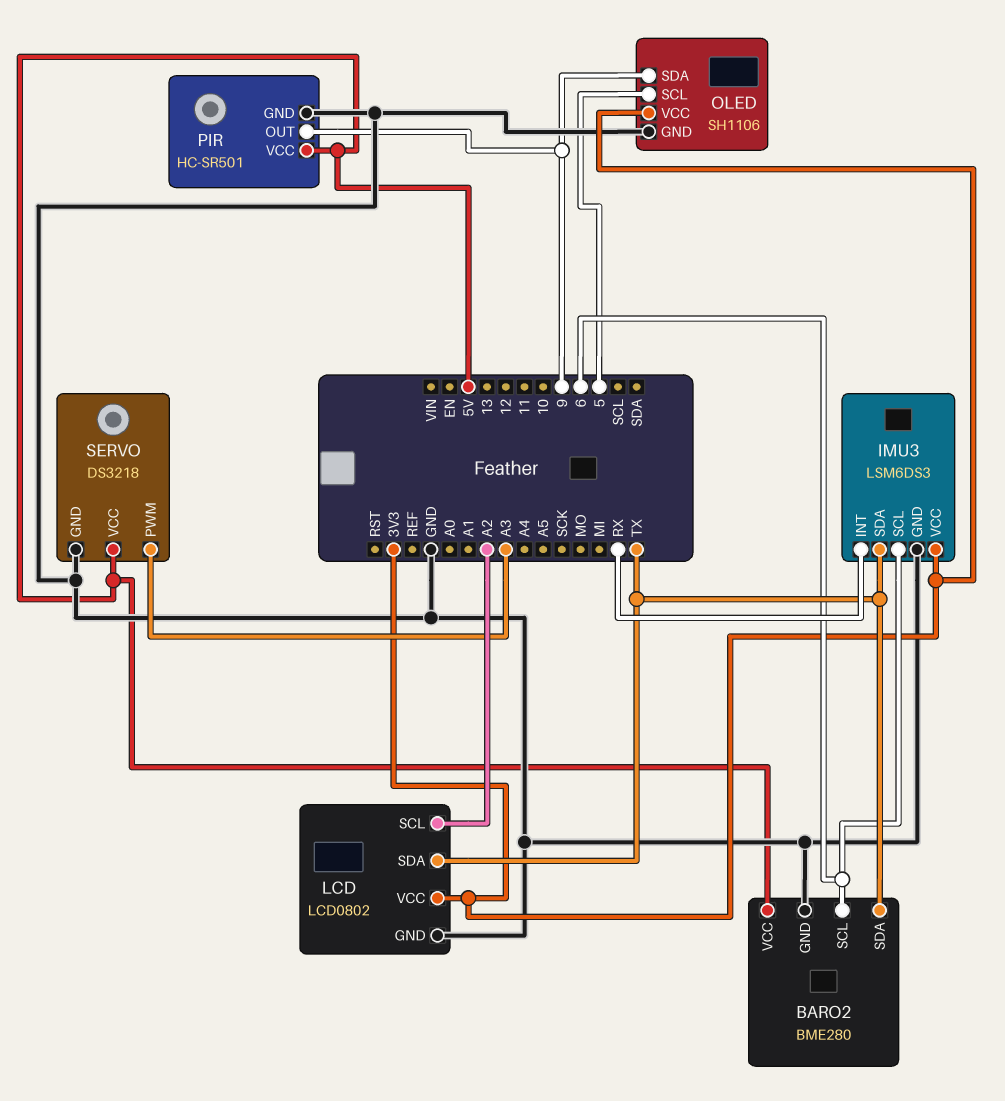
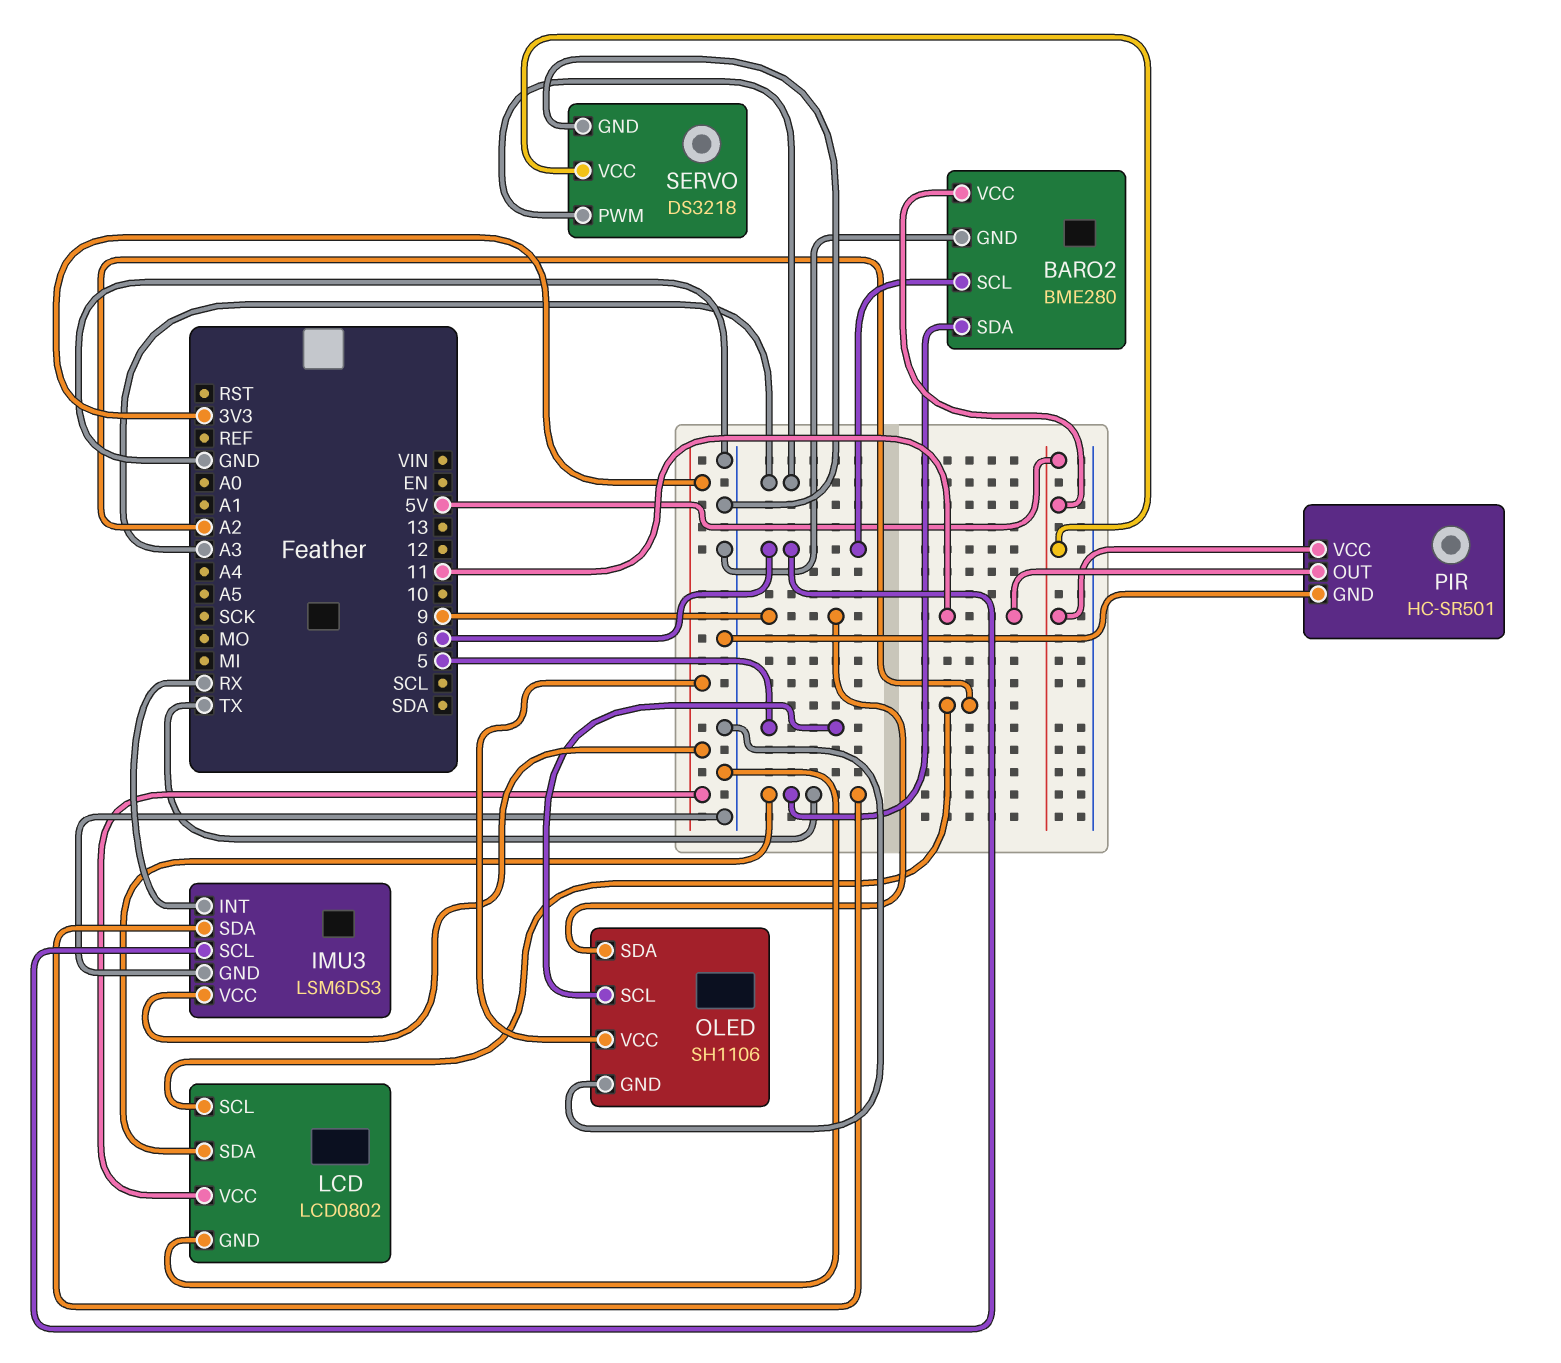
PIR pin OUT: 9 -> 11

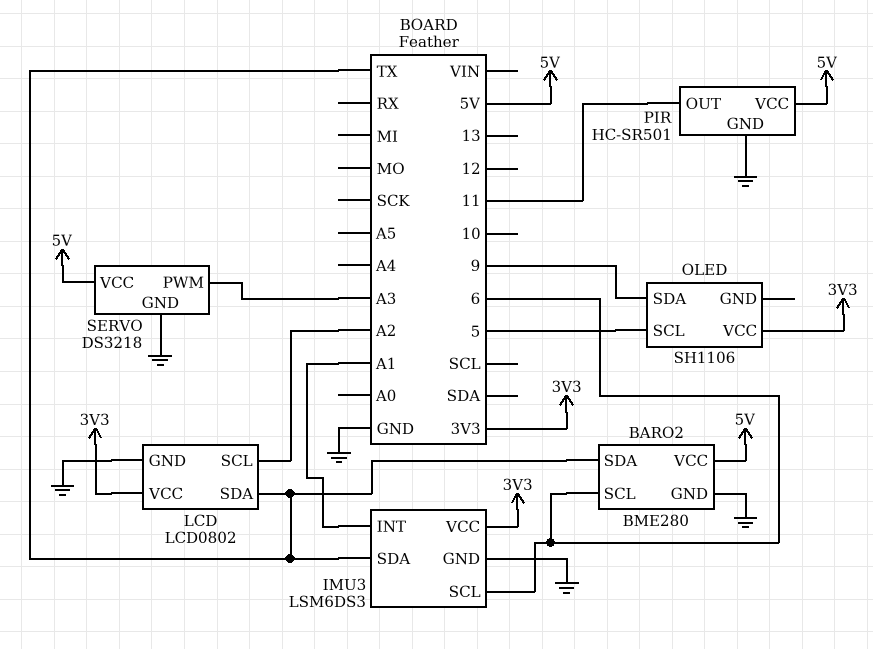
IMU3 pin INT: RX -> A1
OLED pin GND: GND -> none

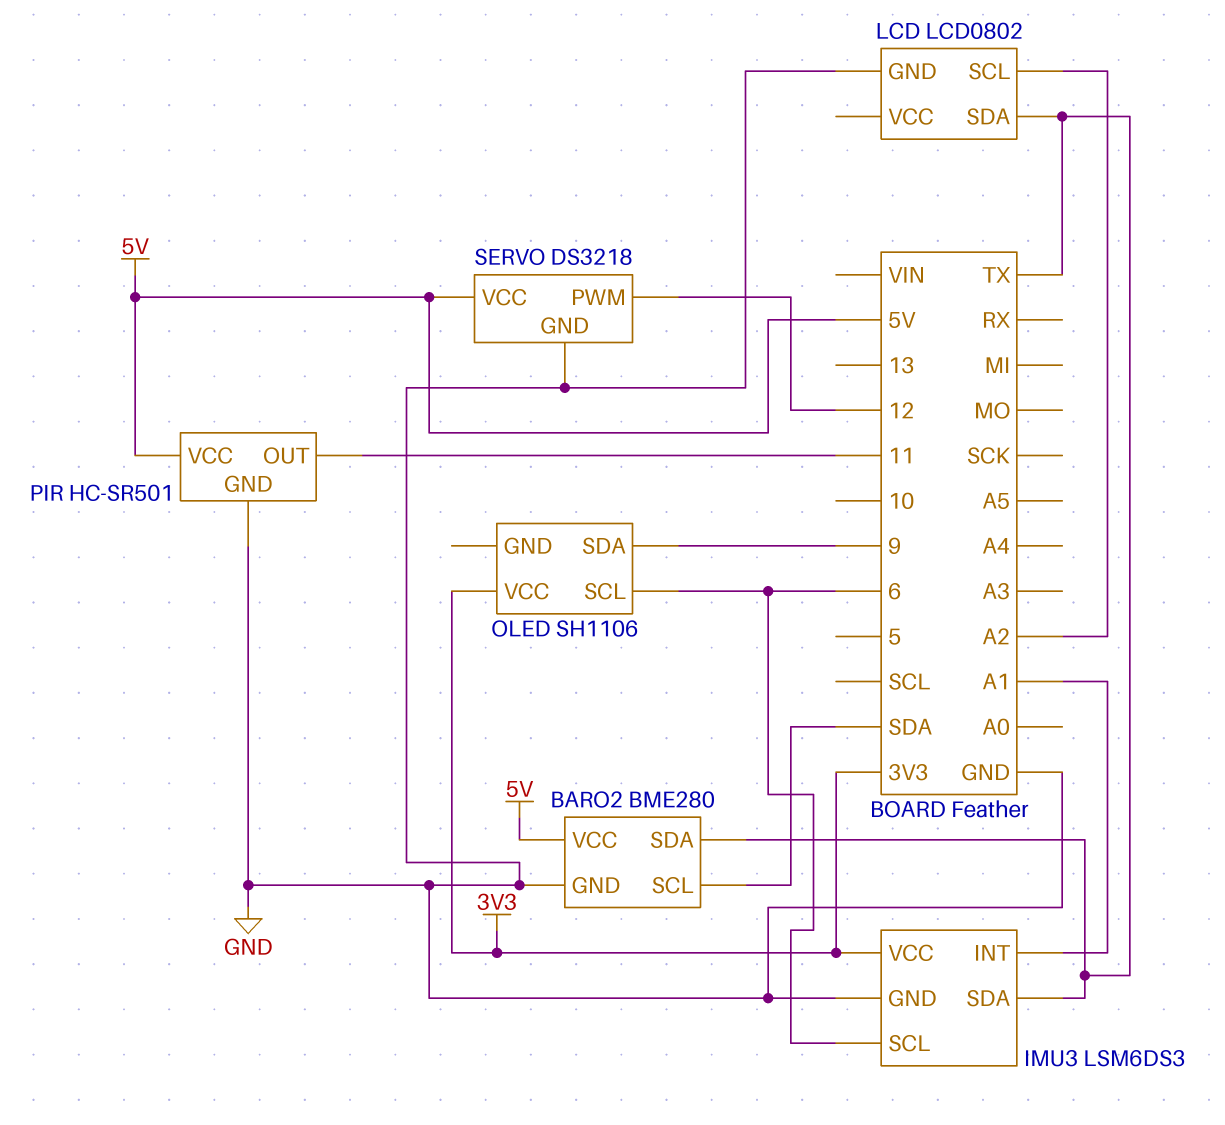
BARO2 pin SCL: 6 -> SDA
LCD pin VCC: 3V3 -> none
OLED pin SCL: 5 -> 6
SERVO pin PWM: A3 -> 12

